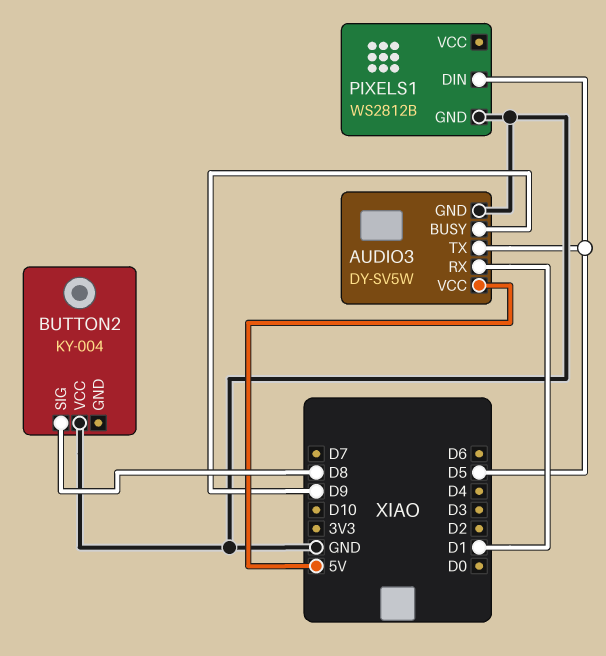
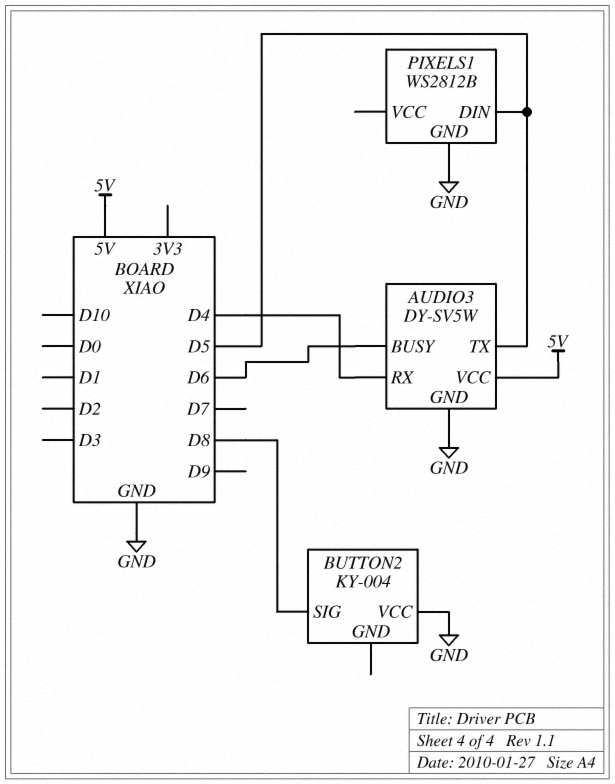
AUDIO3 pin BUSY: D9 -> D6
AUDIO3 pin RX: D1 -> D4

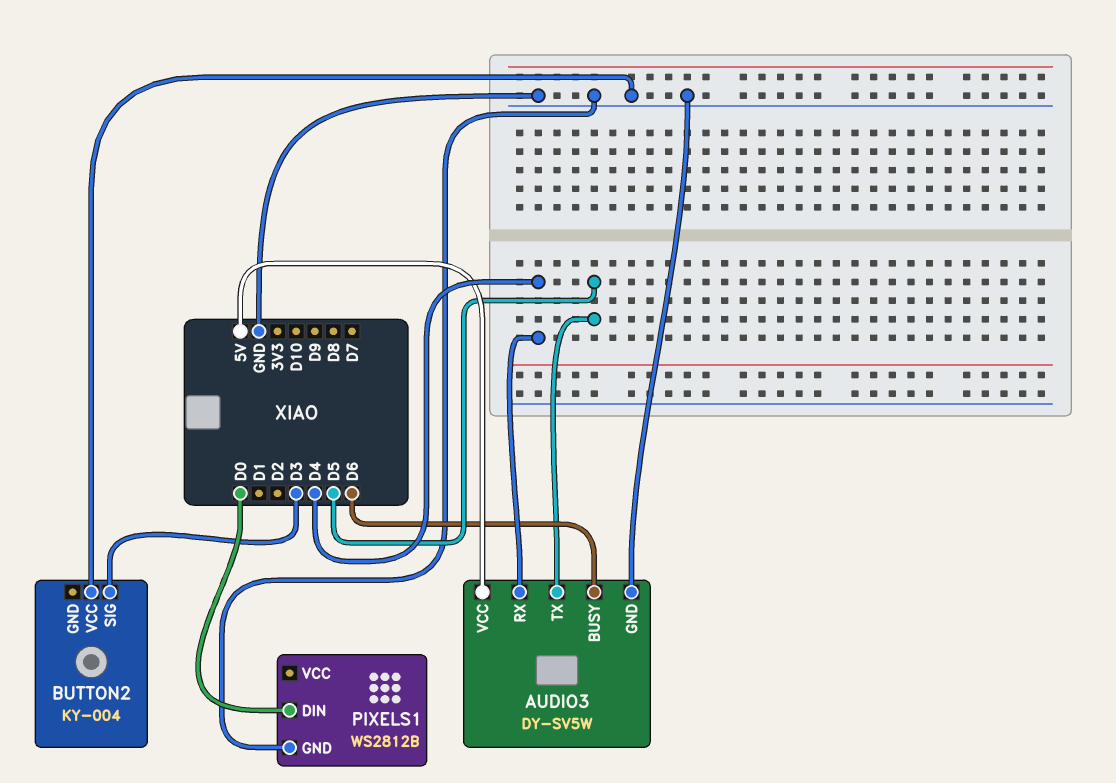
BUTTON2 pin SIG: D8 -> D3
PIXELS1 pin DIN: D5 -> D0

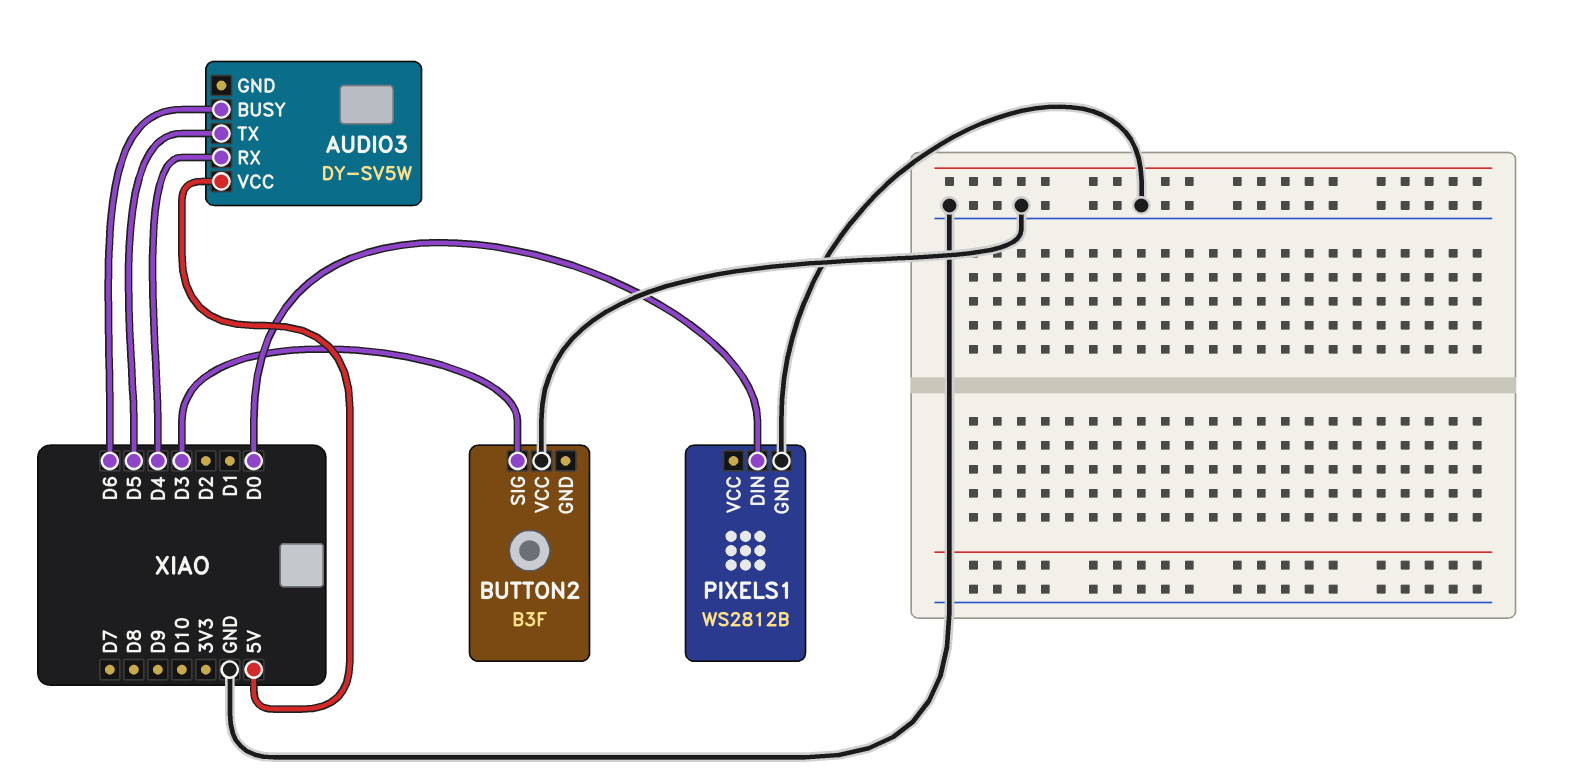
AUDIO3 pin GND: GND -> none
BUTTON2: KY-004 -> B3F

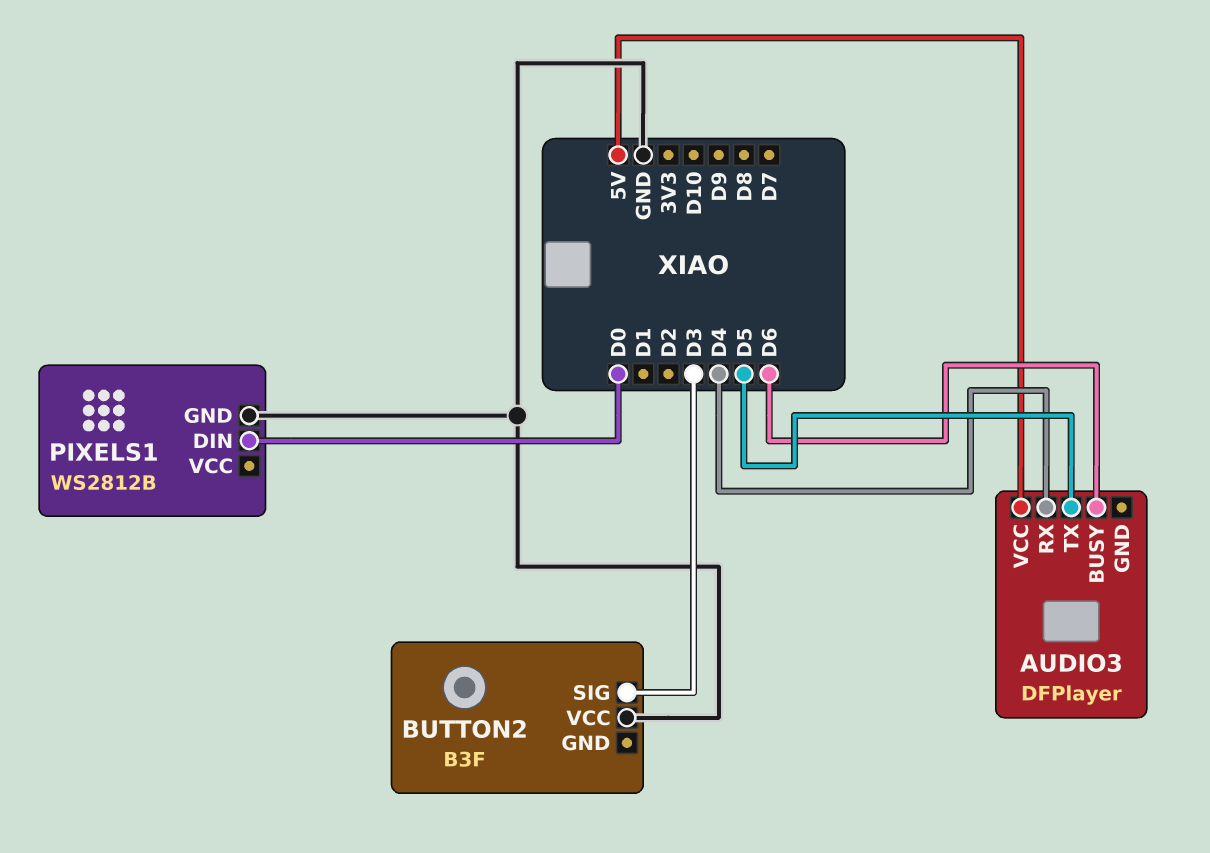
AUDIO3: DY-SV5W -> DFPlayer

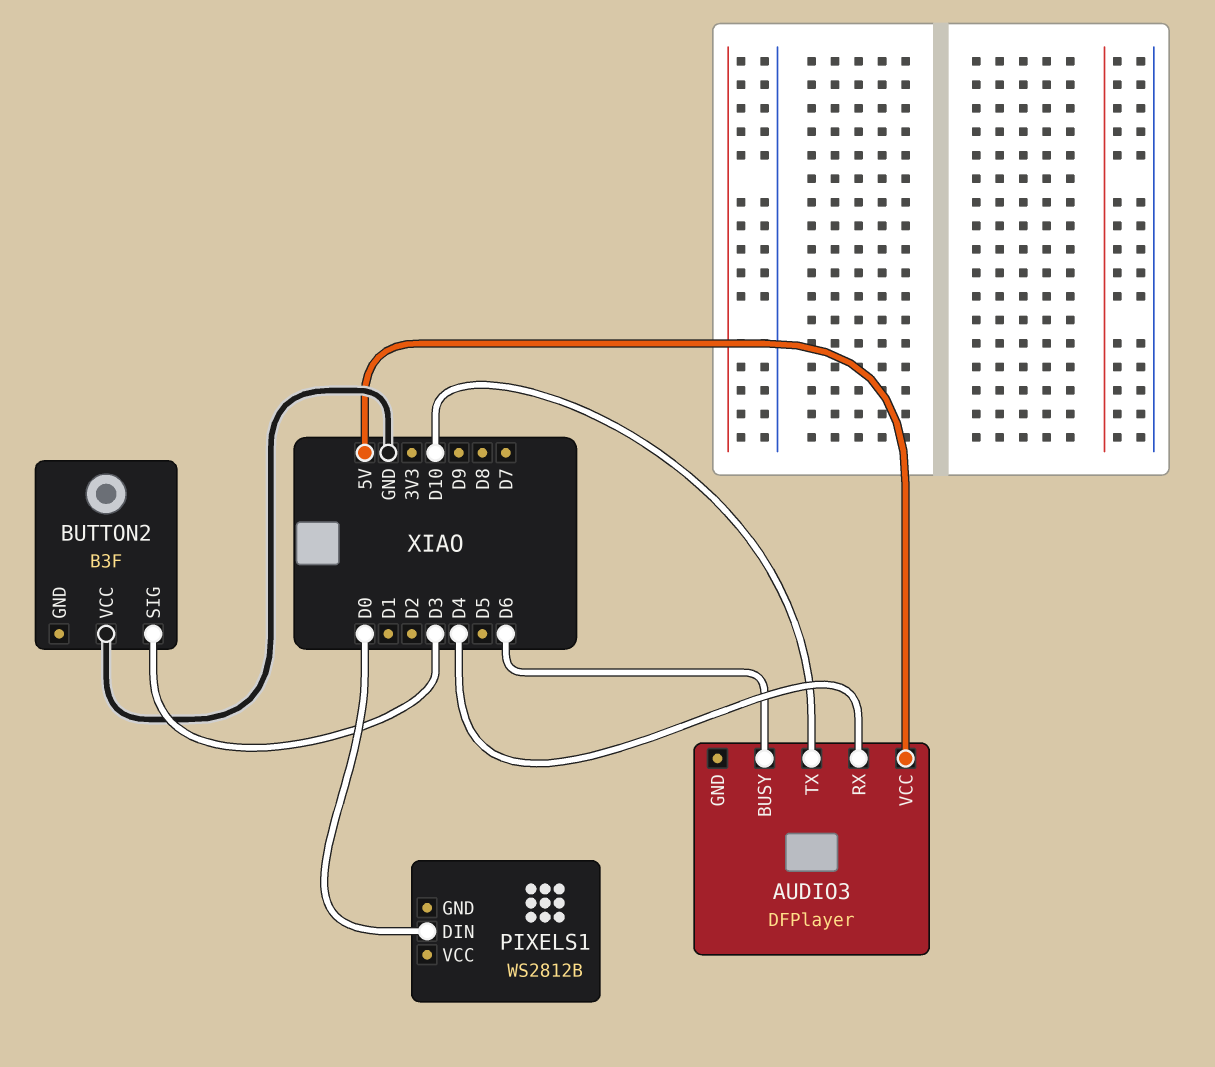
AUDIO3 pin TX: D5 -> D10
PIXELS1 pin GND: GND -> none

